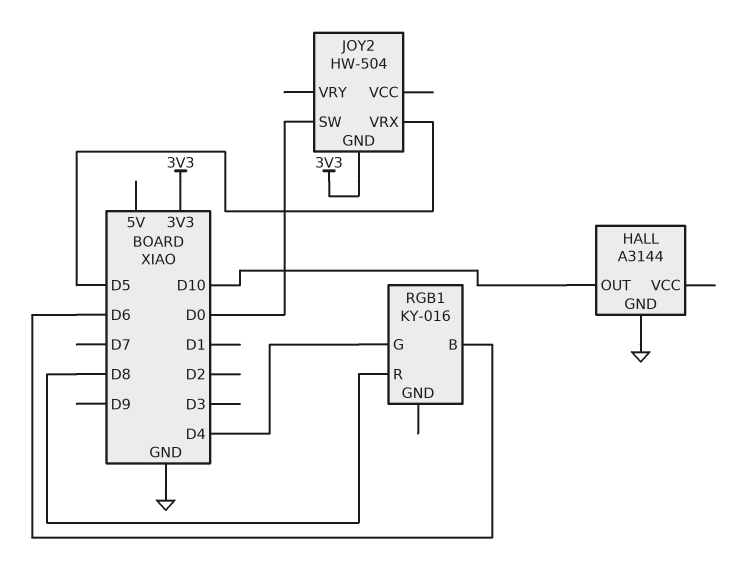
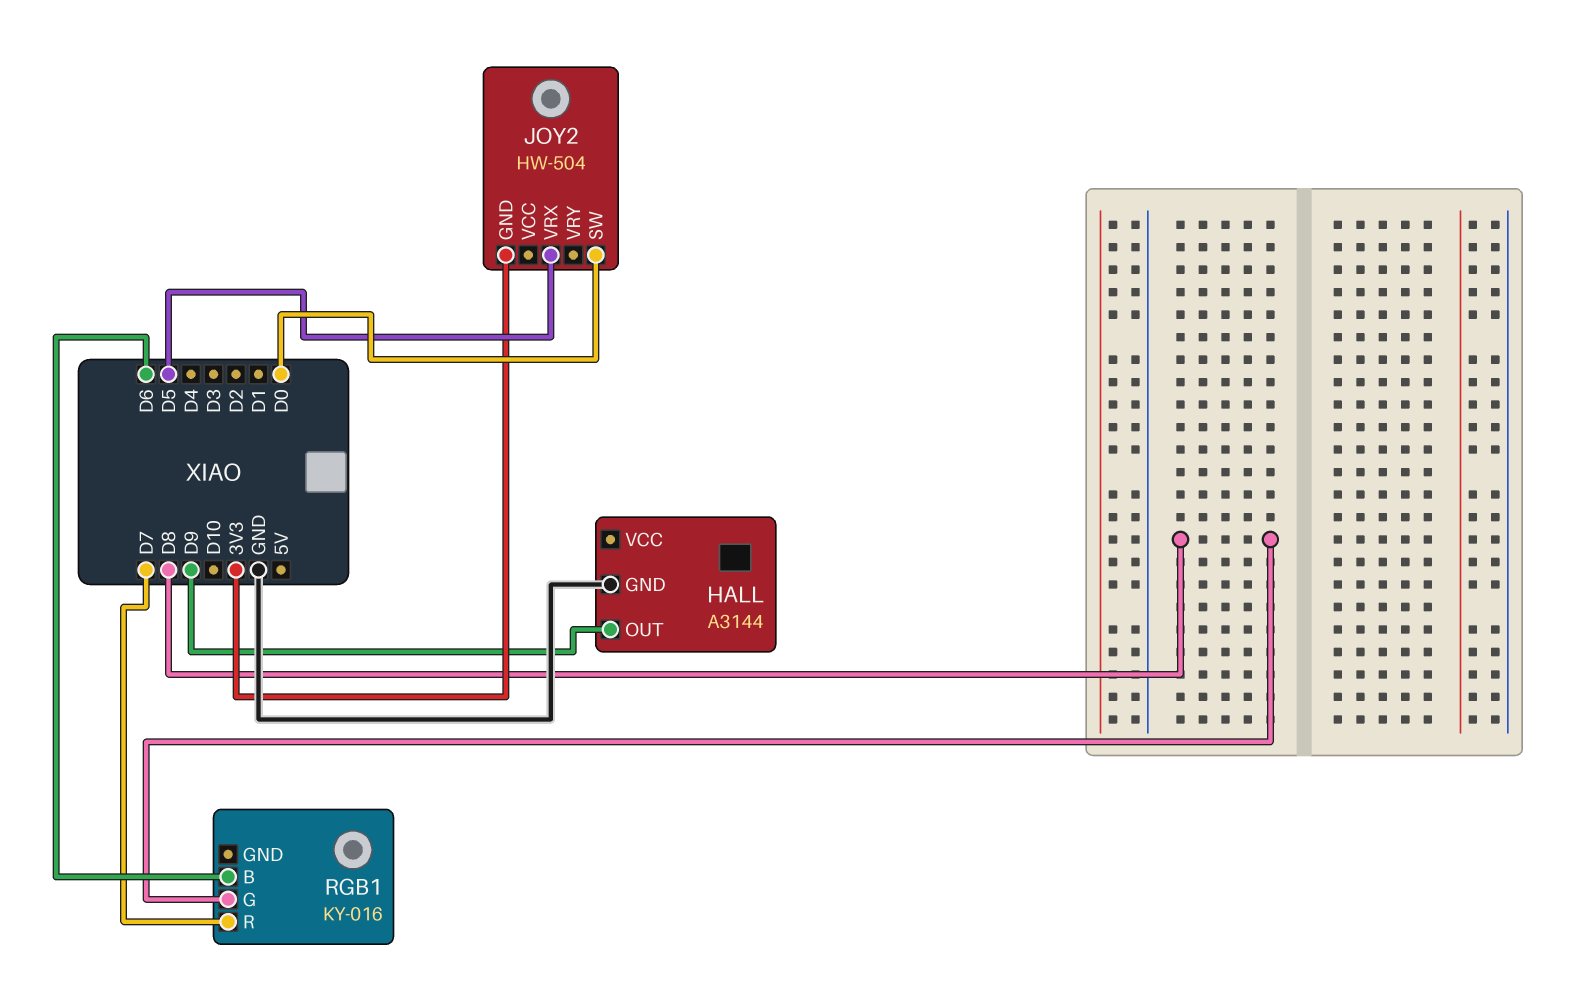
HALL pin OUT: D10 -> D9
RGB1 pin G: D4 -> D8
RGB1 pin R: D8 -> D7

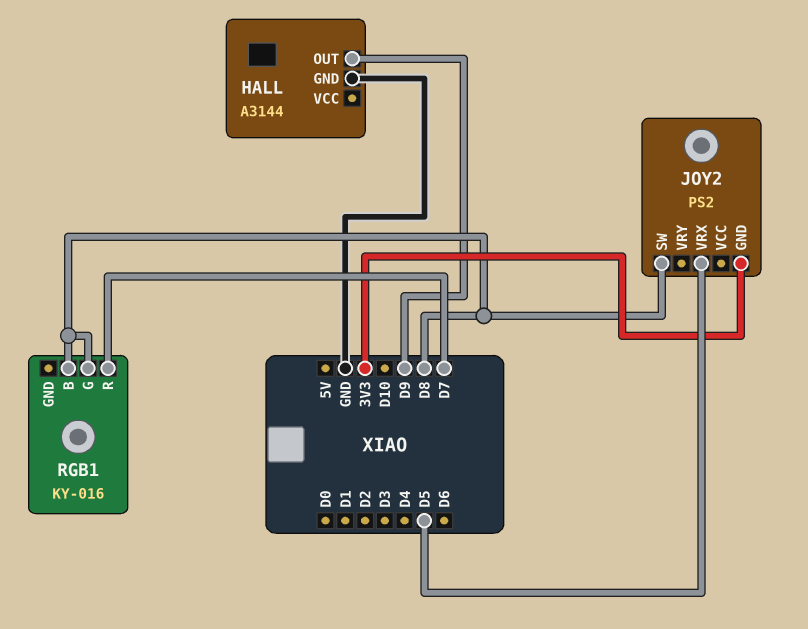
JOY2: HW-504 -> PS2
JOY2 pin SW: D0 -> D8
RGB1 pin B: D6 -> D8

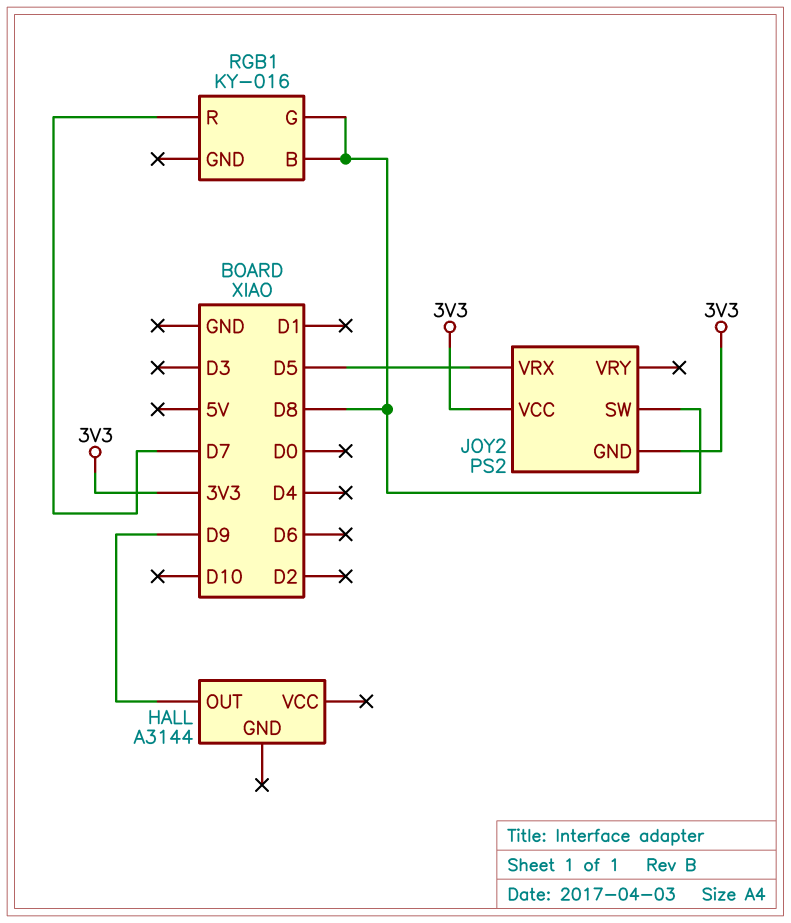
HALL pin GND: GND -> none
JOY2 pin VCC: none -> 3V3

